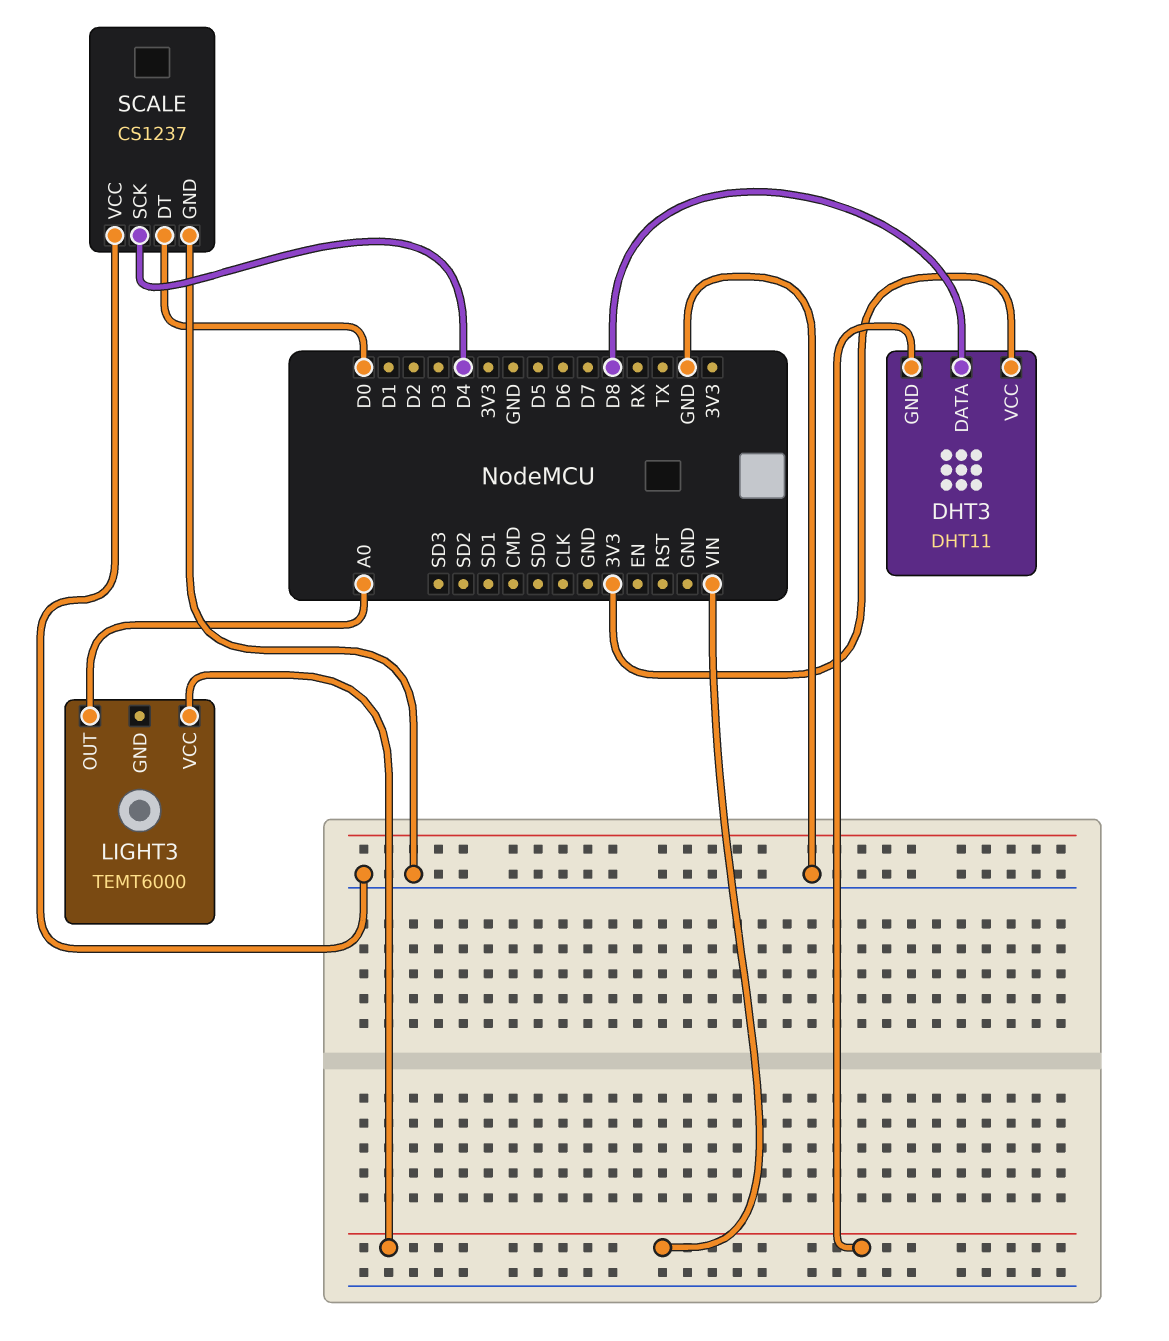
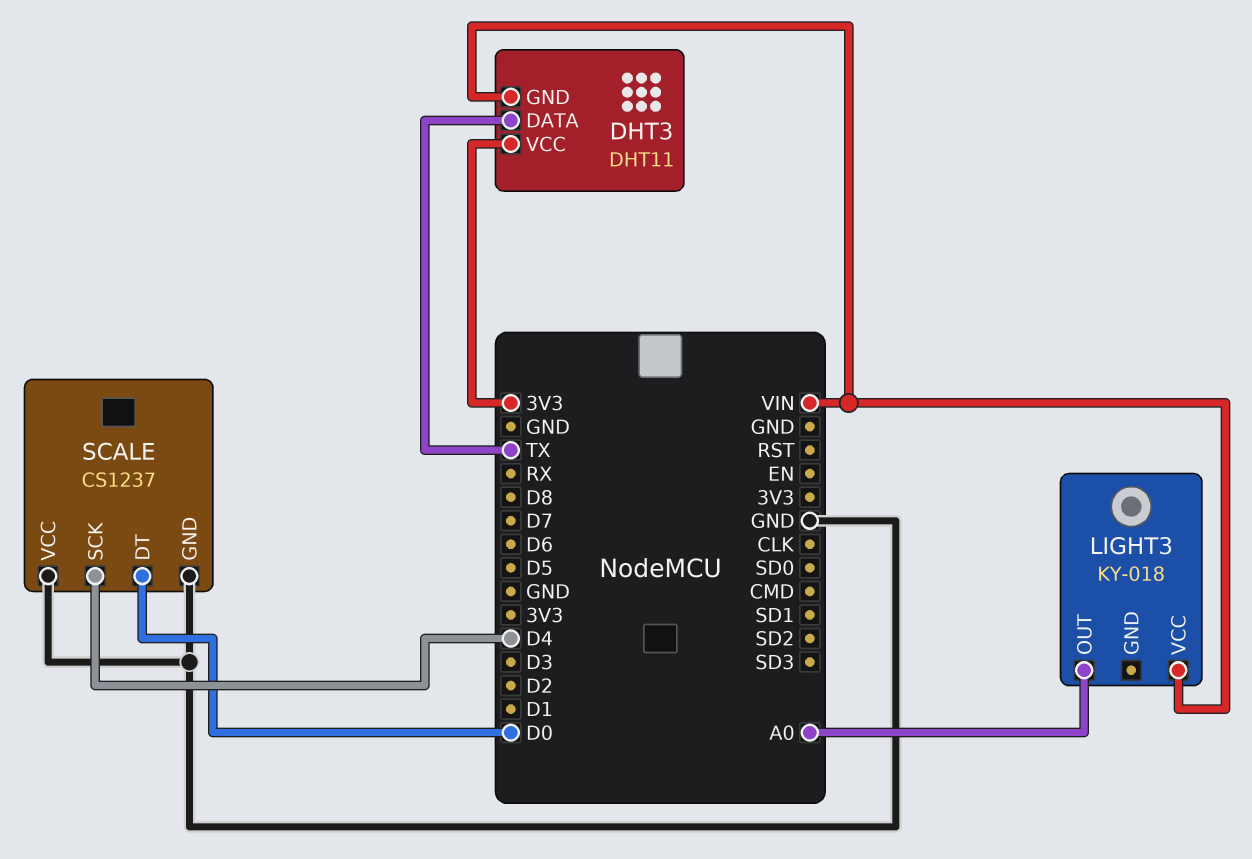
DHT3 pin DATA: D8 -> TX
LIGHT3: TEMT6000 -> KY-018

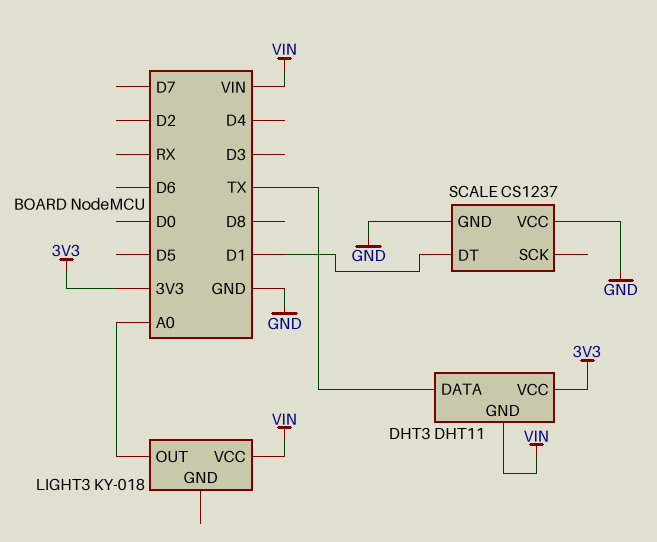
SCALE pin DT: D0 -> D1
SCALE pin SCK: D4 -> none

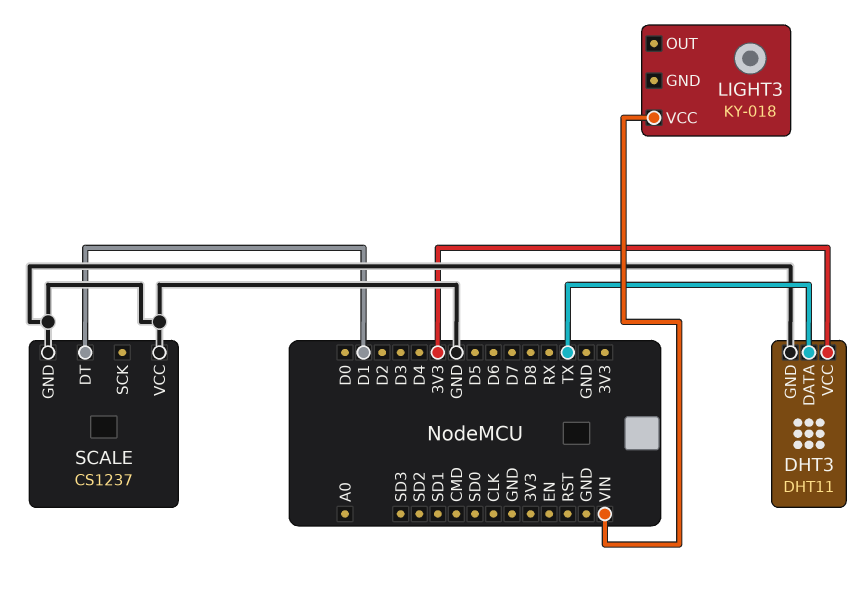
DHT3 pin GND: VIN -> GND
LIGHT3 pin OUT: A0 -> none

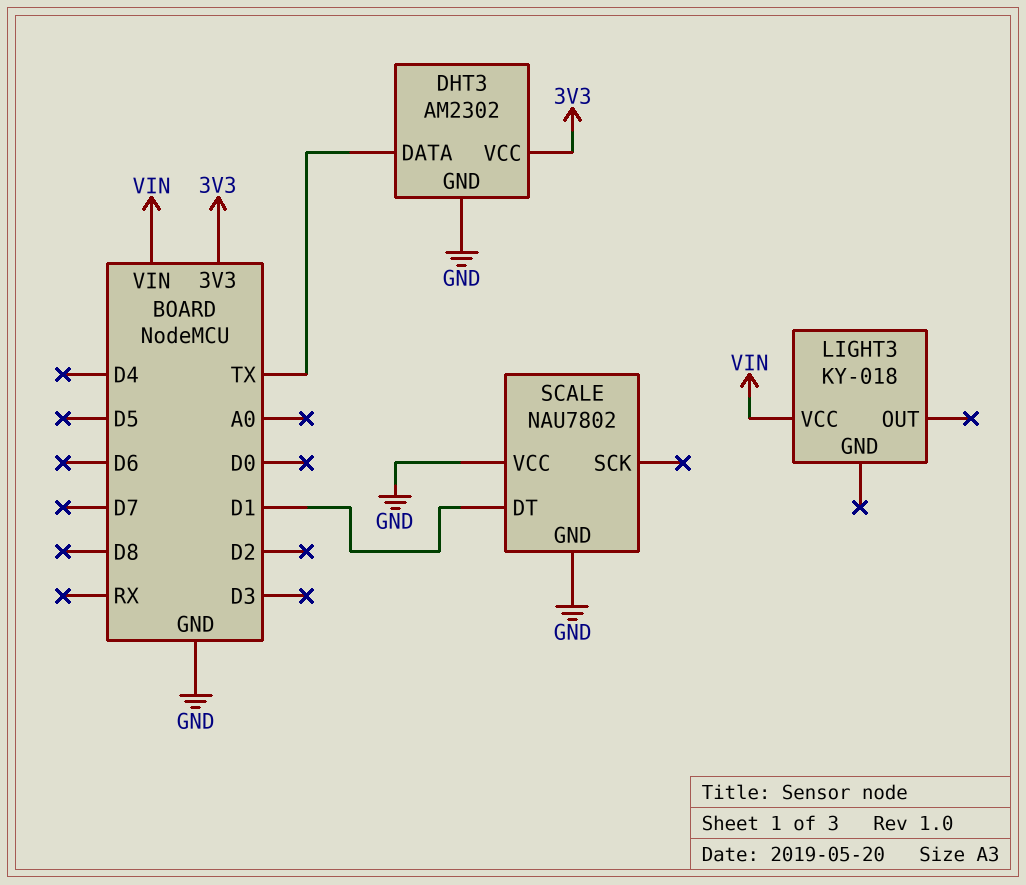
DHT3: DHT11 -> AM2302
SCALE: CS1237 -> NAU7802

